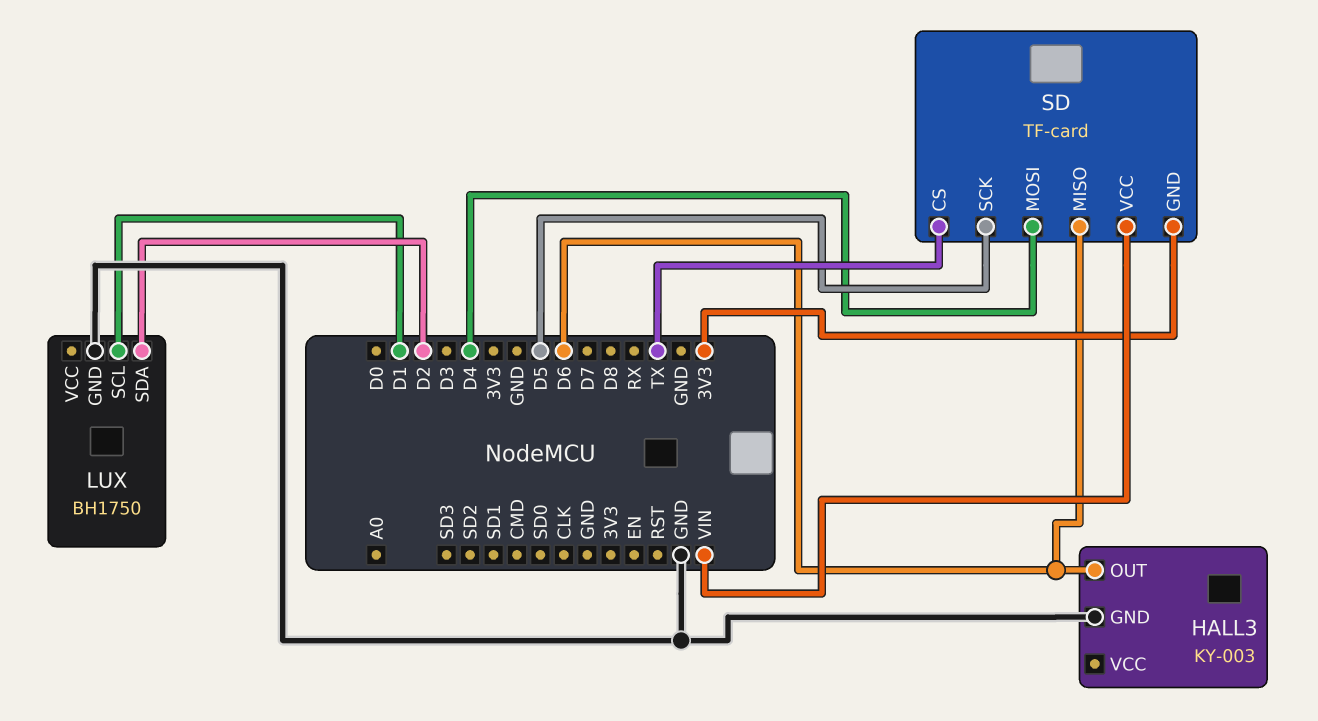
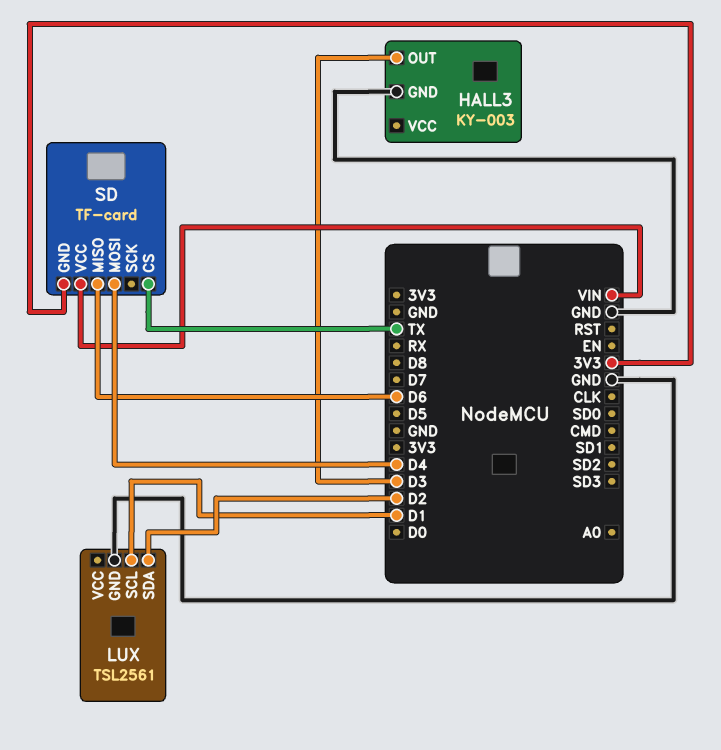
HALL3 pin OUT: D6 -> D3
LUX: BH1750 -> TSL2561
SD pin SCK: D5 -> none

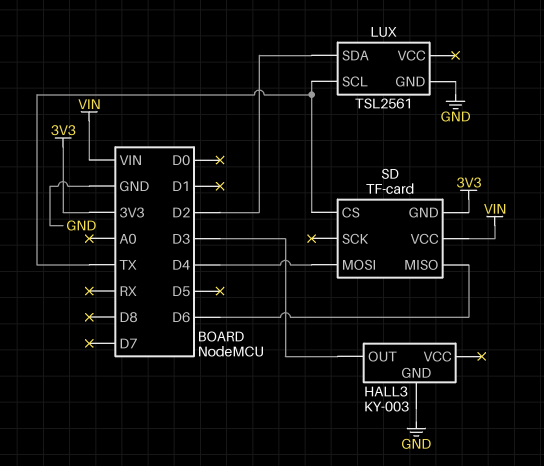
LUX pin SCL: D1 -> TX

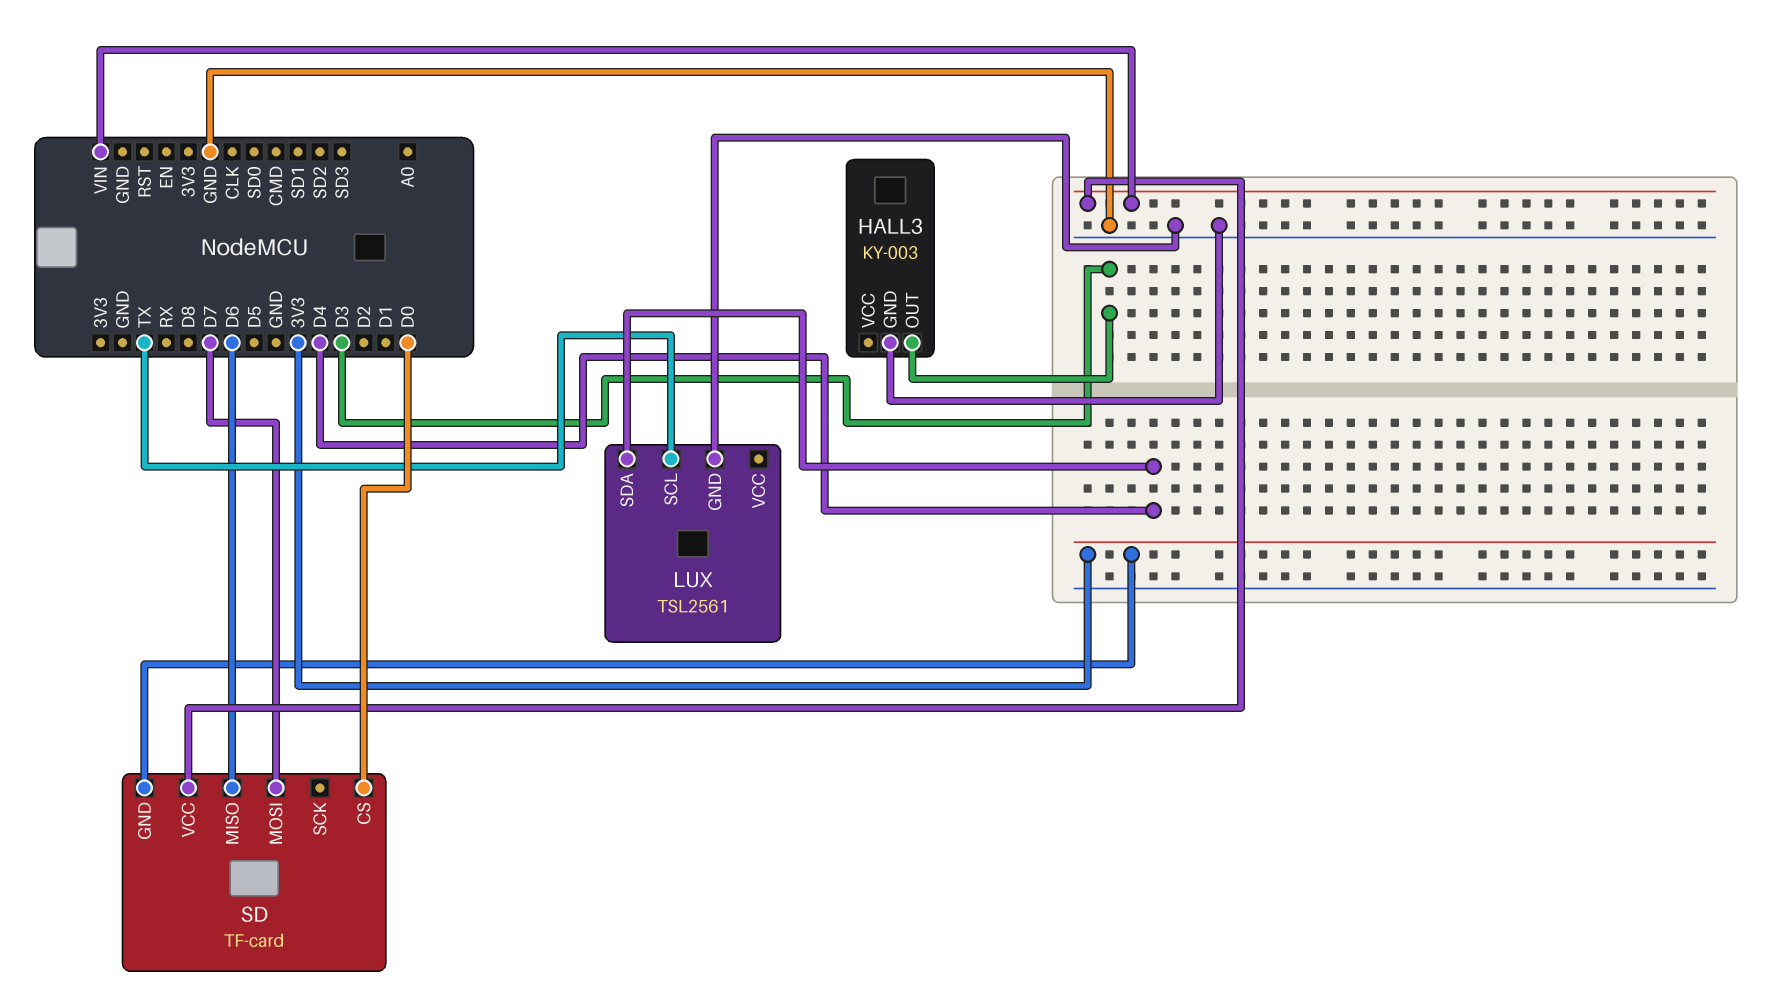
LUX pin SDA: D2 -> D4
SD pin CS: TX -> D0
SD pin MOSI: D4 -> D7

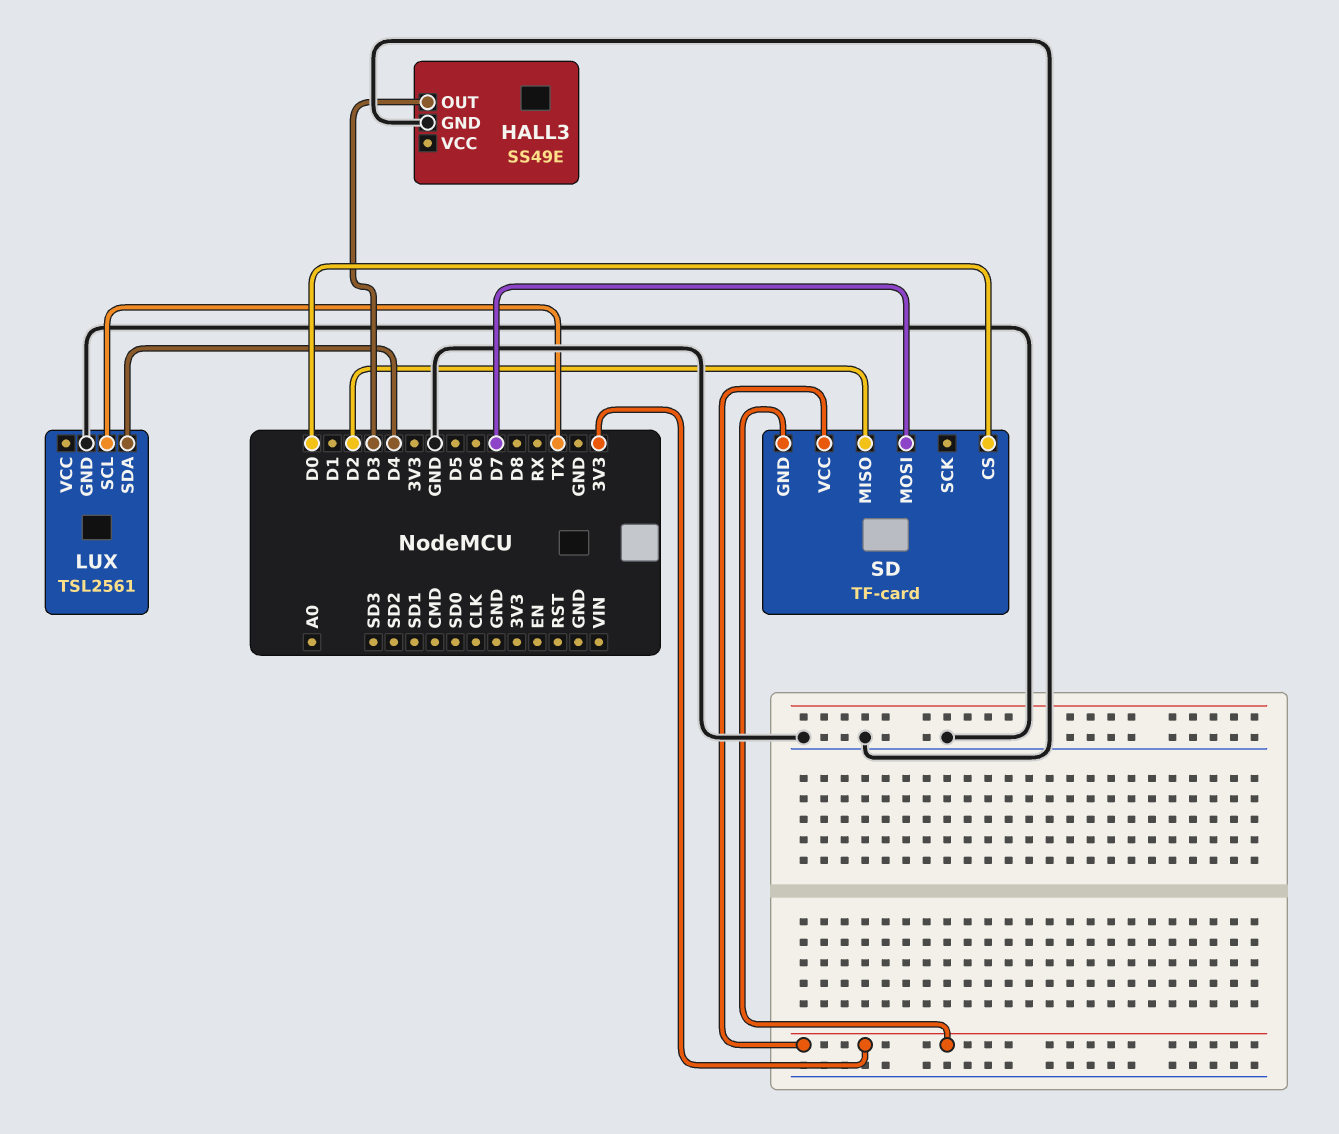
HALL3: KY-003 -> SS49E
SD pin MISO: D6 -> D2
SD pin VCC: VIN -> 3V3

